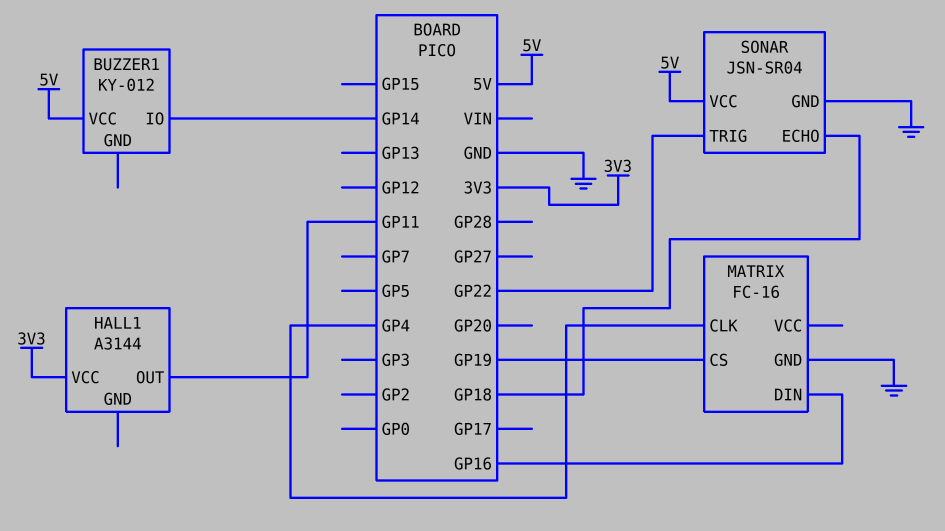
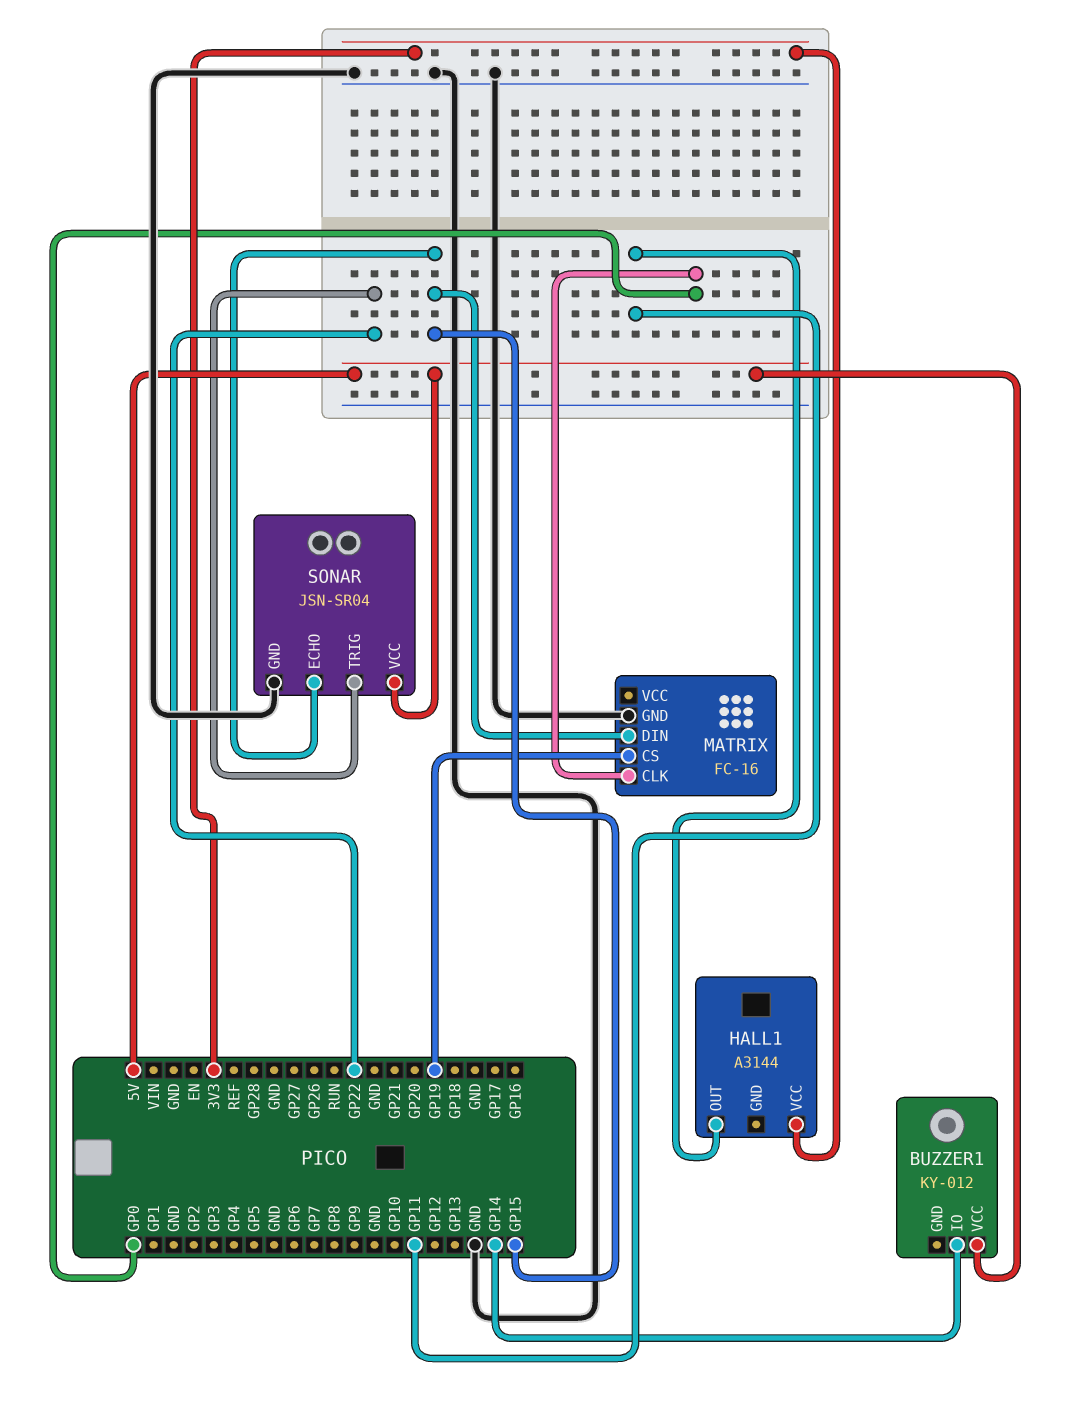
MATRIX pin CLK: GP4 -> GP0
MATRIX pin DIN: GP16 -> GP15
SONAR pin ECHO: GP18 -> GP15

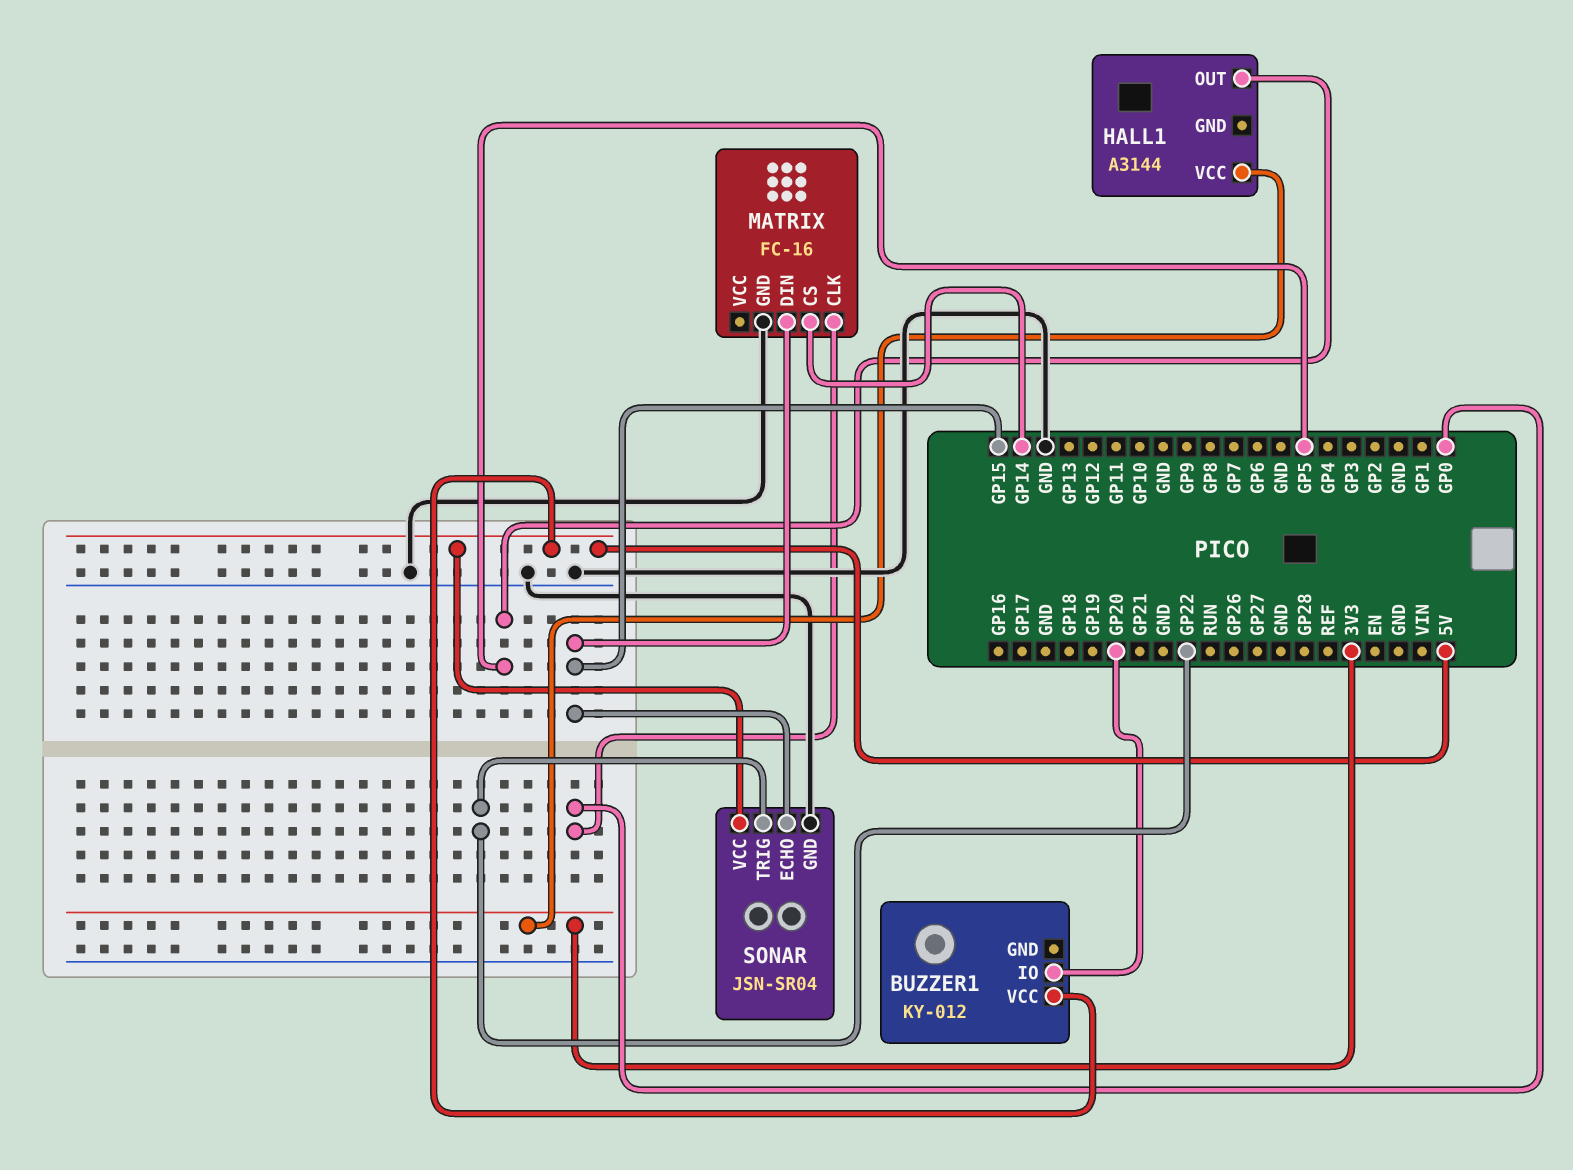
BUZZER1 pin IO: GP14 -> GP20
HALL1 pin OUT: GP11 -> GP5
MATRIX pin CS: GP19 -> GP14

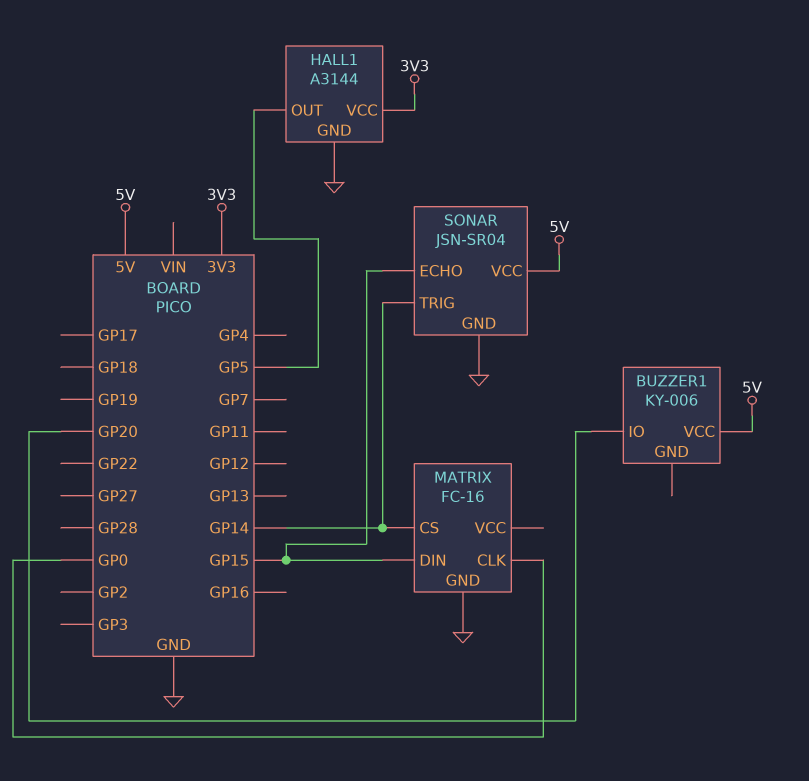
BUZZER1: KY-012 -> KY-006
HALL1 pin GND: none -> GND
SONAR pin TRIG: GP22 -> GP14

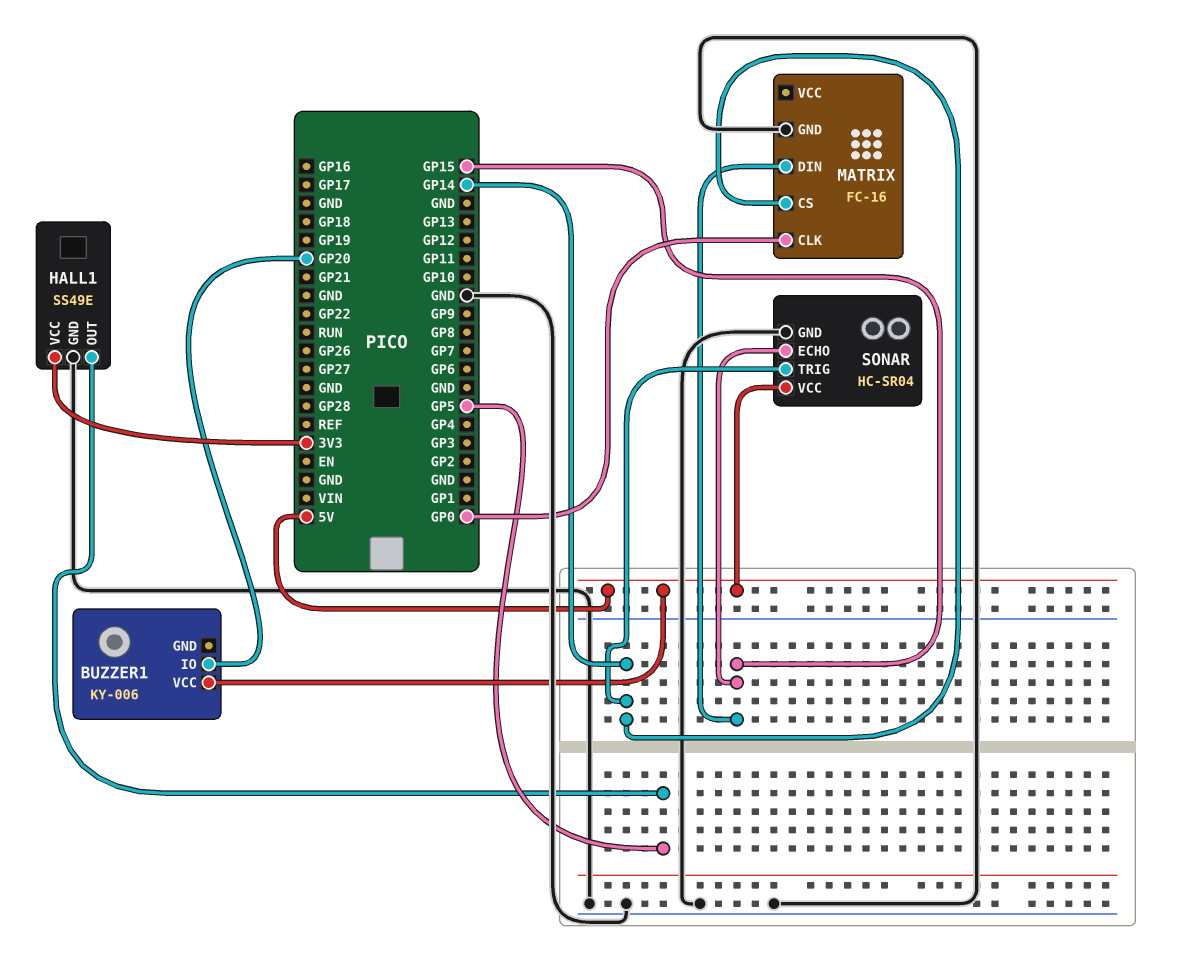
HALL1: A3144 -> SS49E
SONAR: JSN-SR04 -> HC-SR04

